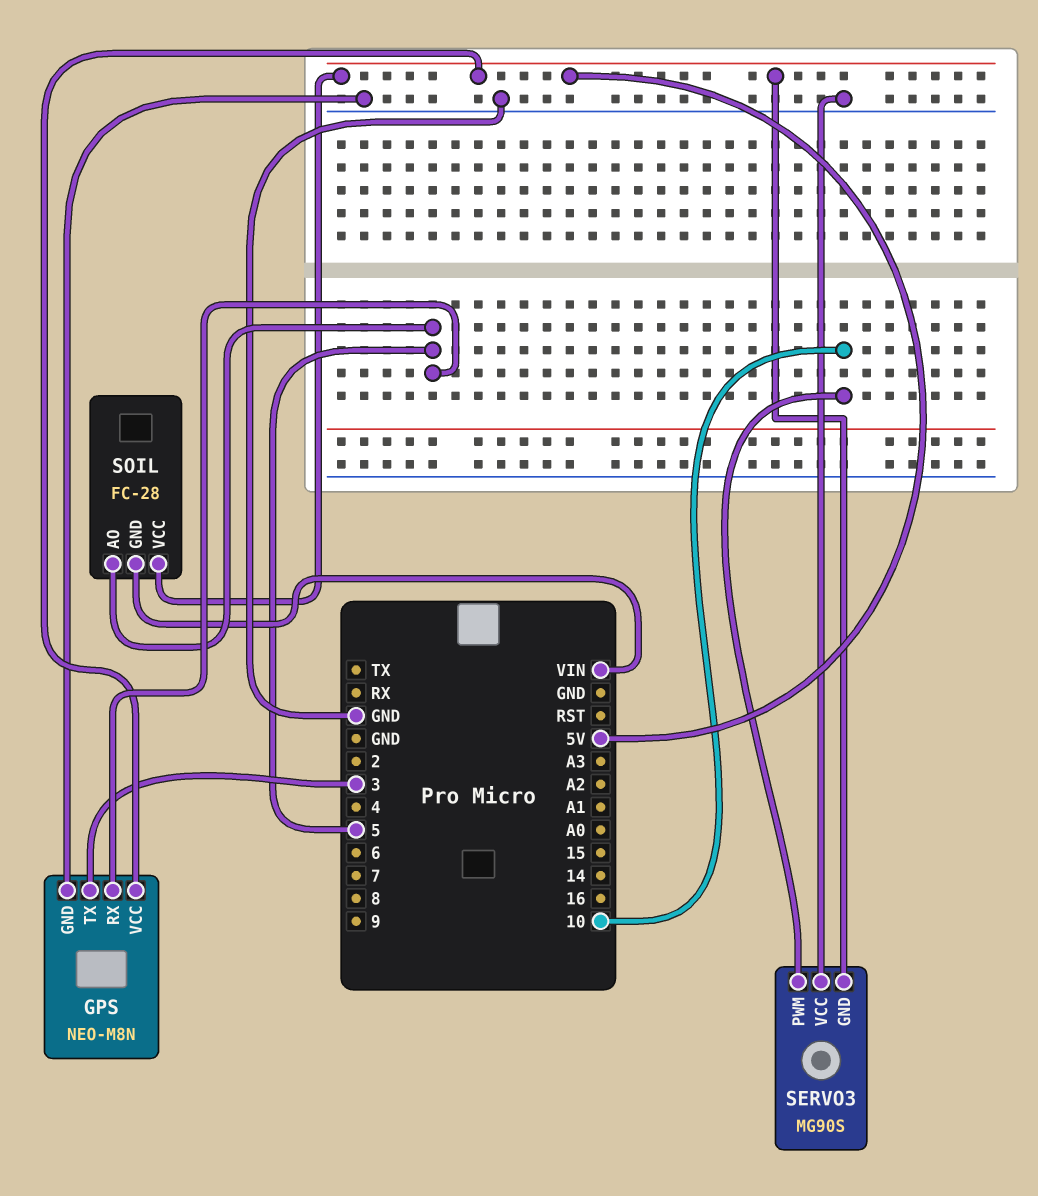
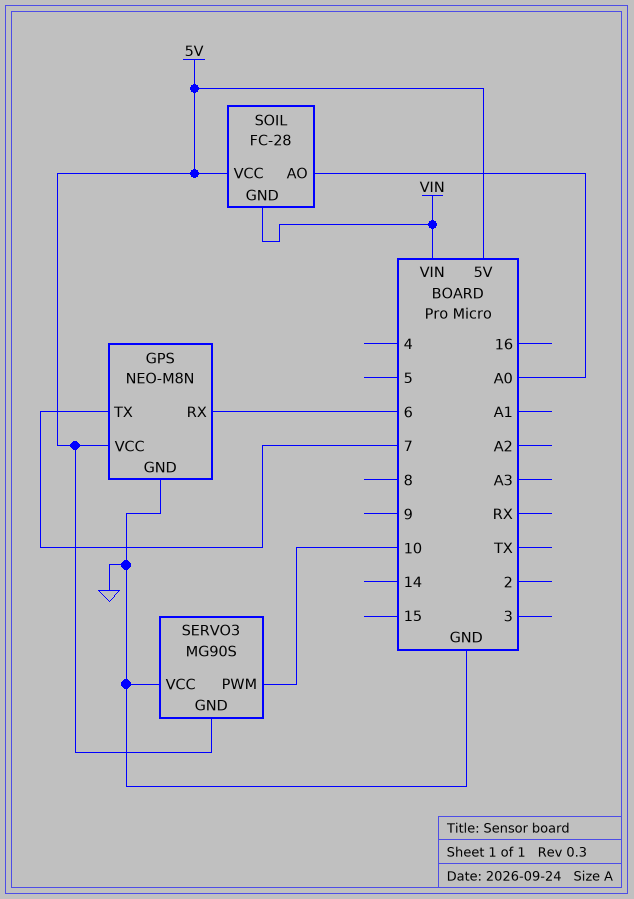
GPS pin RX: 5 -> 6
GPS pin TX: 3 -> 7
SOIL pin AO: 5 -> A0

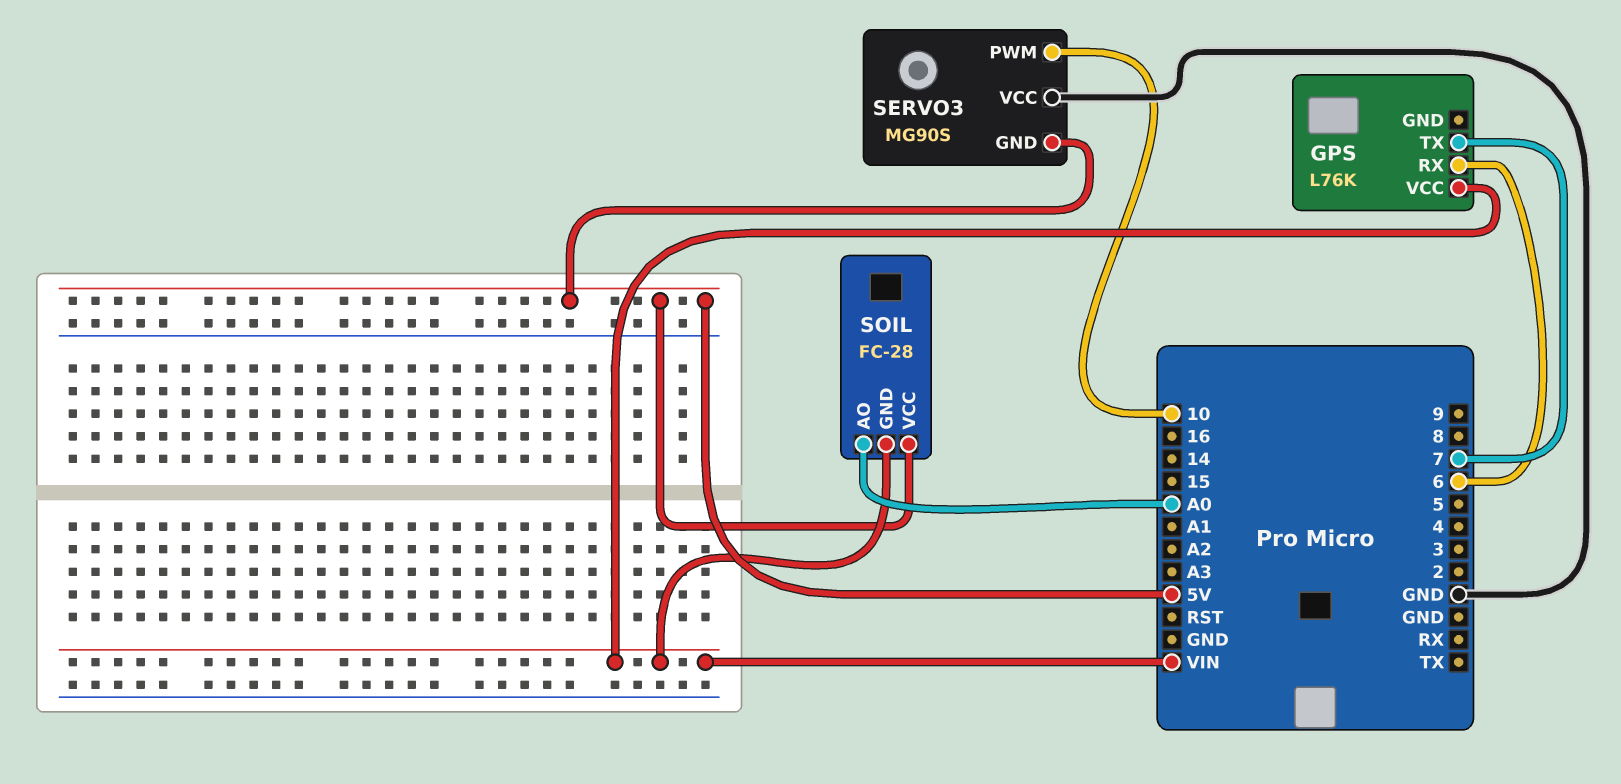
GPS: NEO-M8N -> L76K
GPS pin GND: GND -> none
GPS pin VCC: 5V -> VIN

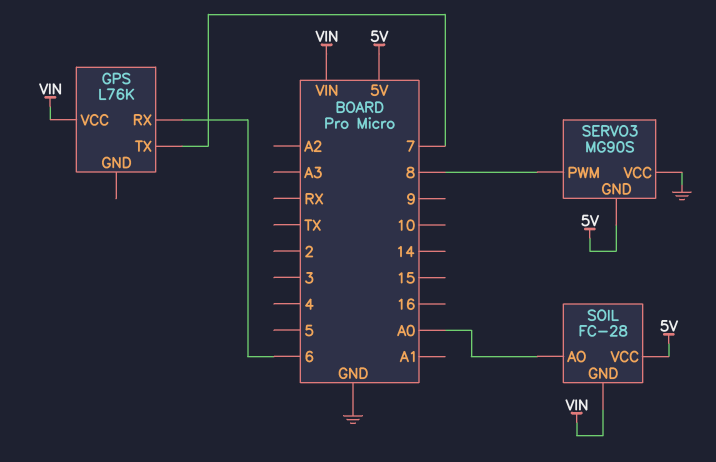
SERVO3 pin PWM: 10 -> 8

